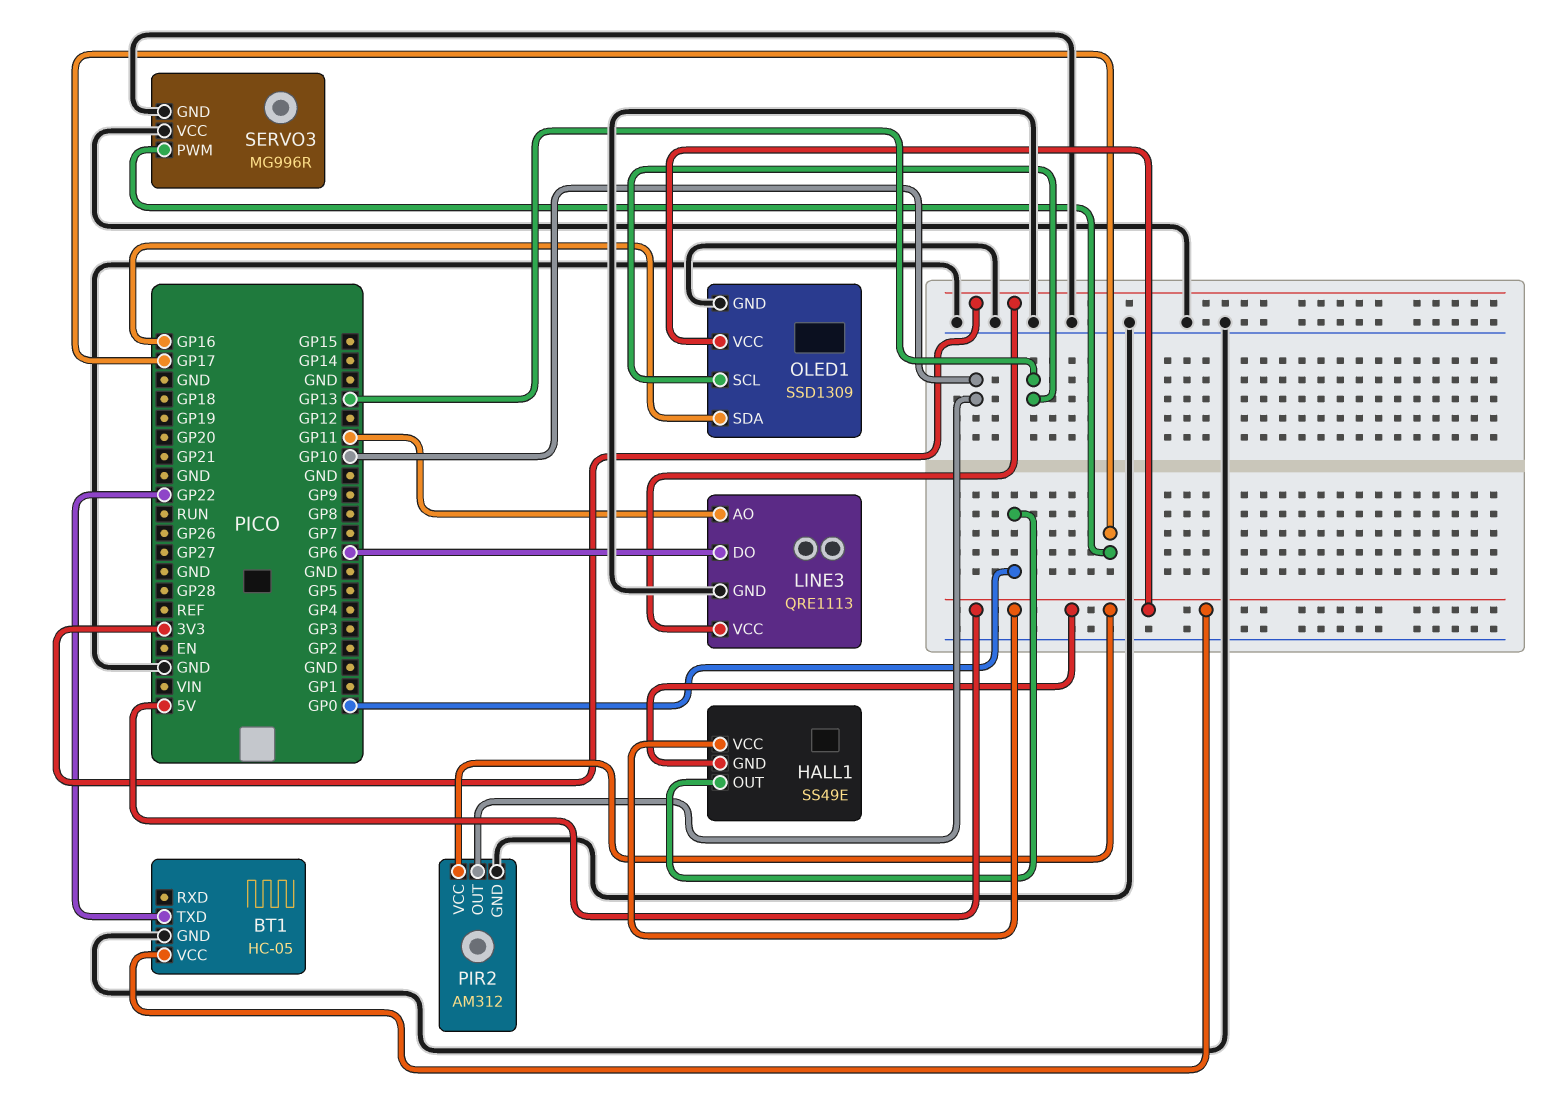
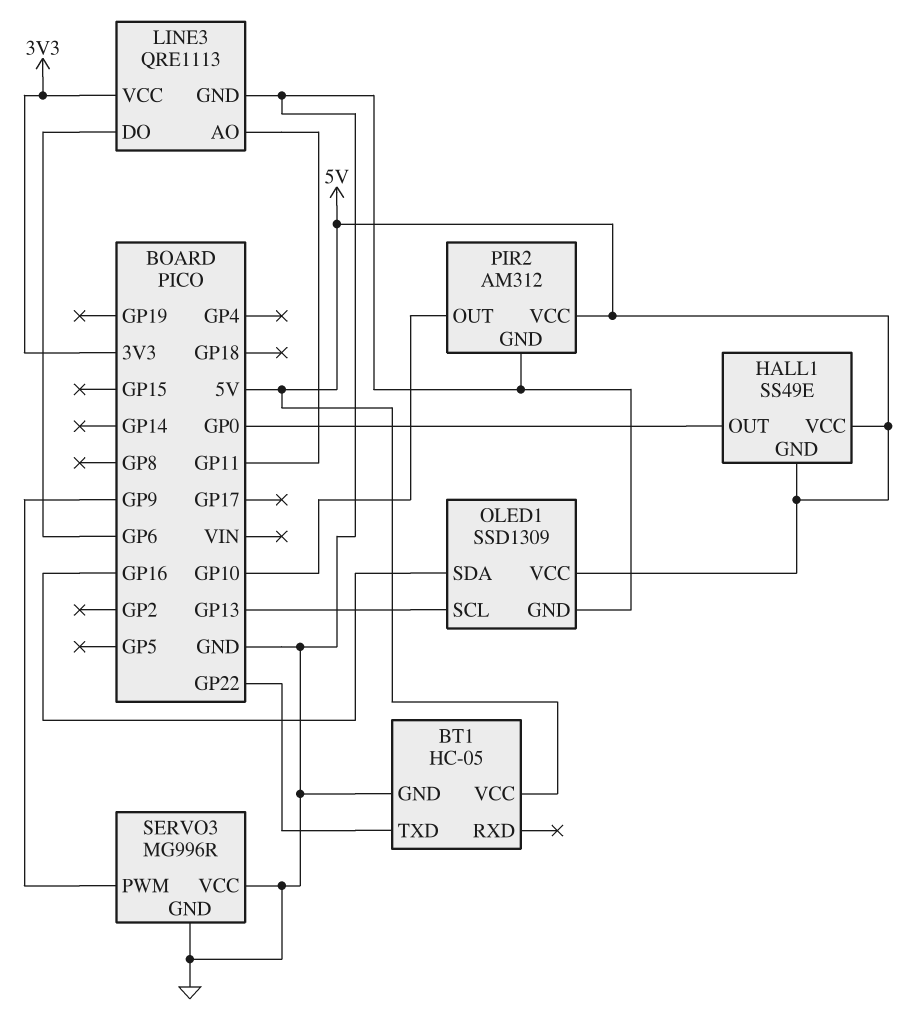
SERVO3 pin PWM: GP17 -> GP9

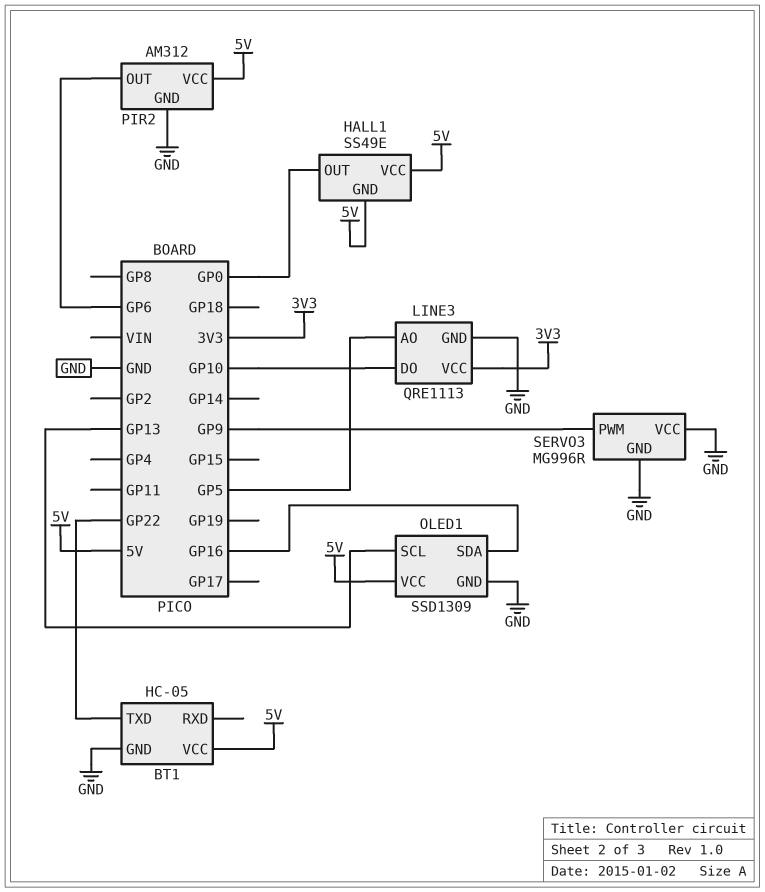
LINE3 pin AO: GP11 -> GP5
LINE3 pin DO: GP6 -> GP10
PIR2 pin OUT: GP10 -> GP6

